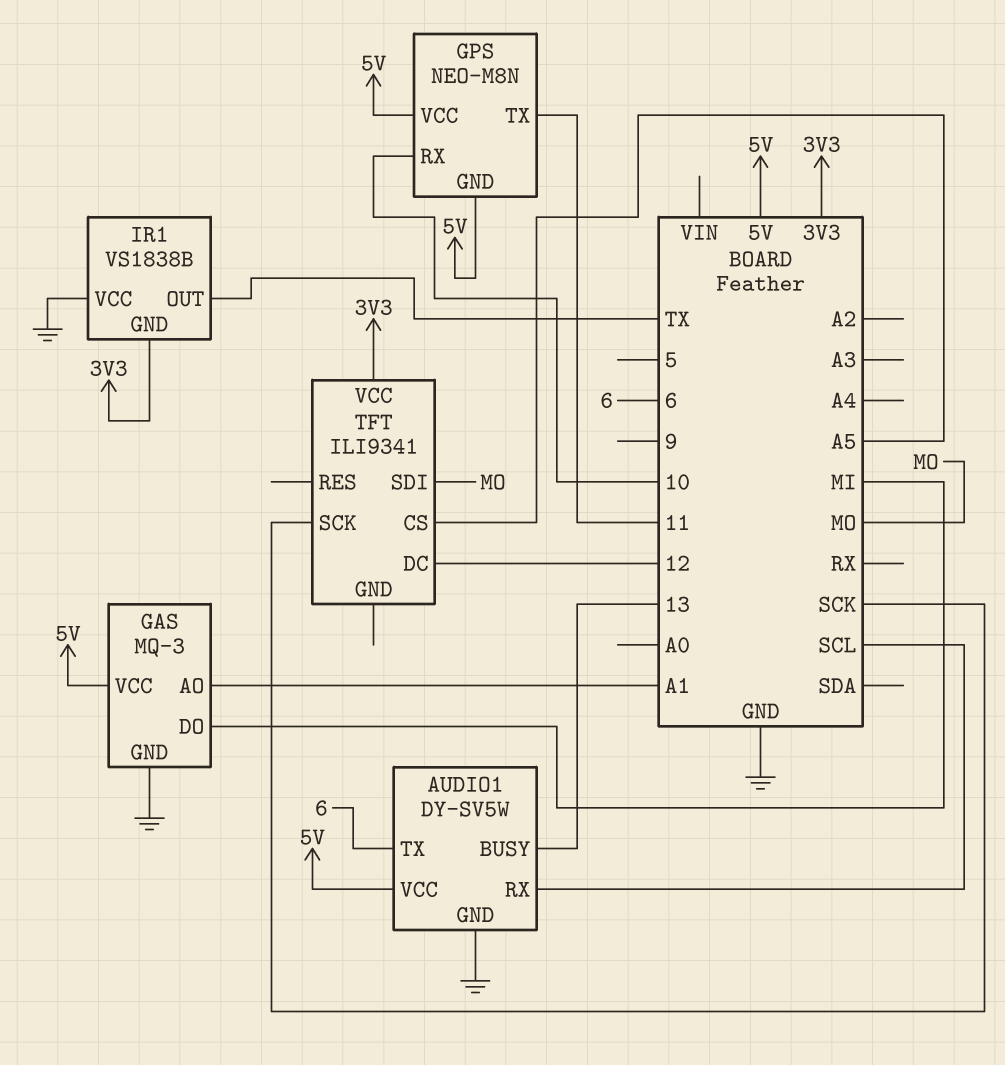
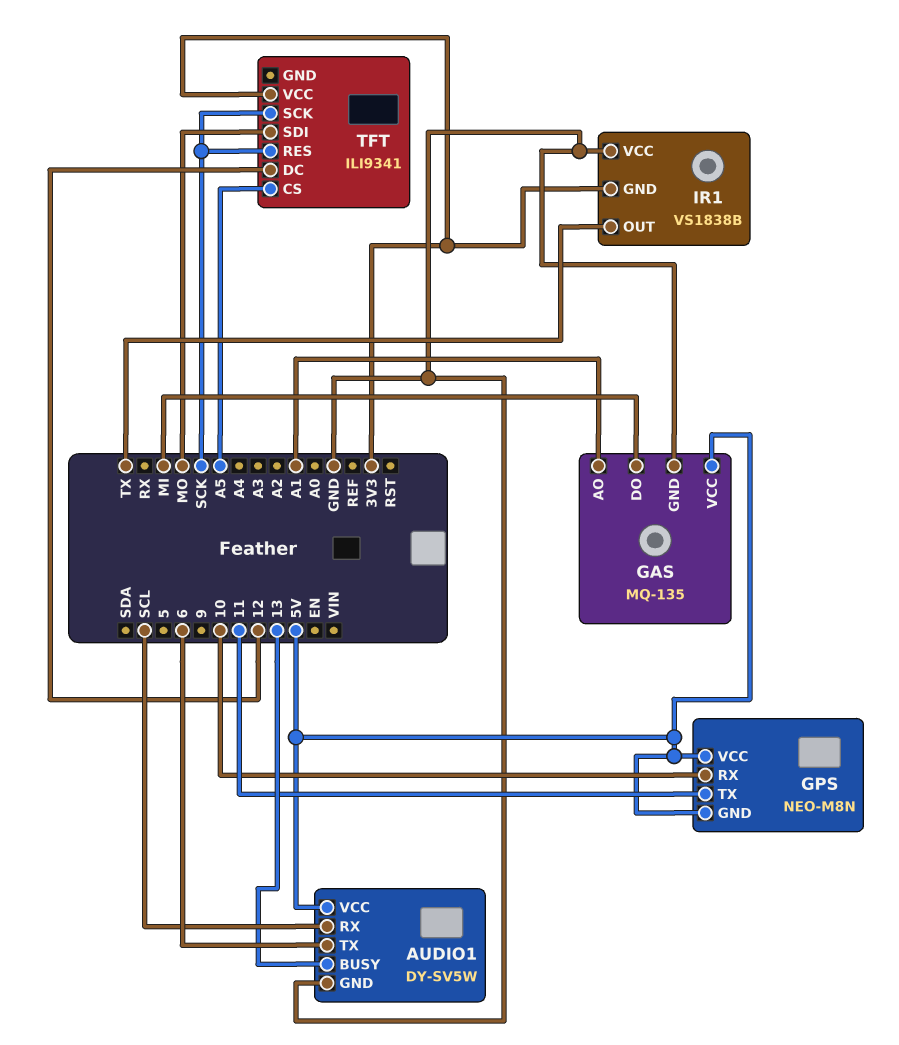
GAS: MQ-3 -> MQ-135
TFT pin RES: none -> SCK

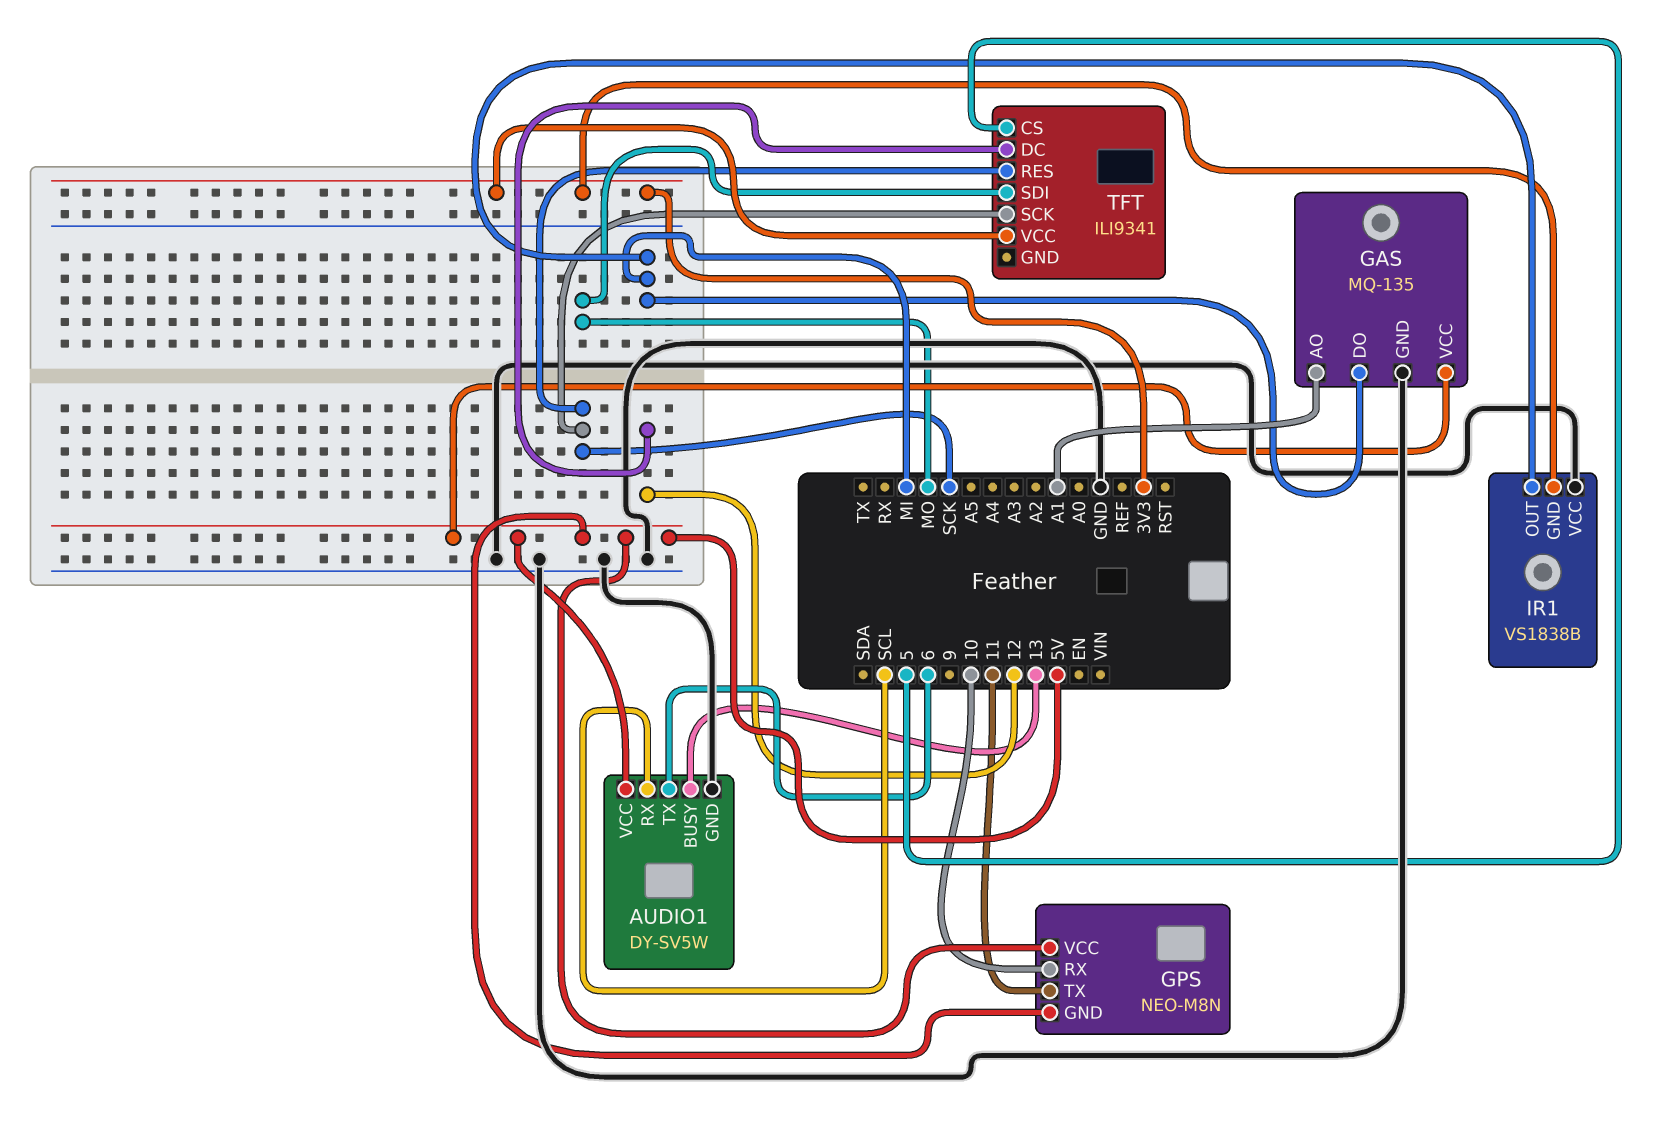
IR1 pin OUT: TX -> MI
TFT pin CS: A5 -> 5

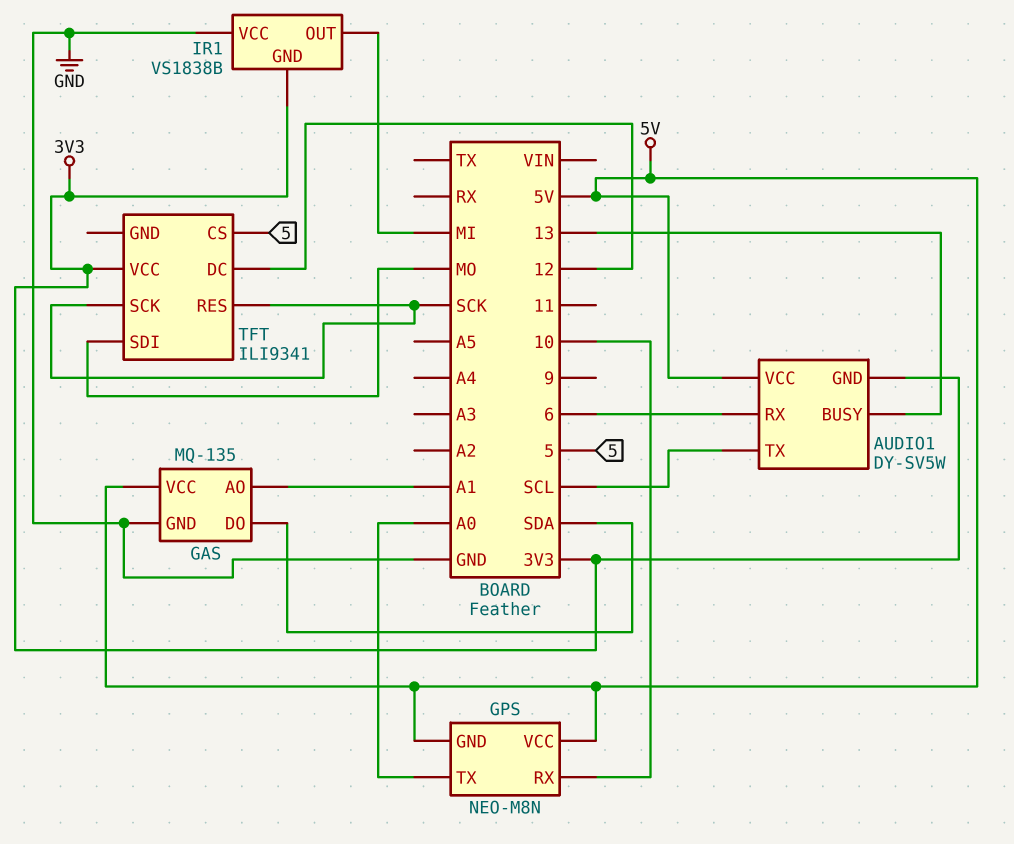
AUDIO1 pin GND: GND -> 3V3
AUDIO1 pin RX: SCL -> 6
AUDIO1 pin TX: 6 -> SCL
GAS pin DO: MI -> SDA
GPS pin TX: 11 -> A0

